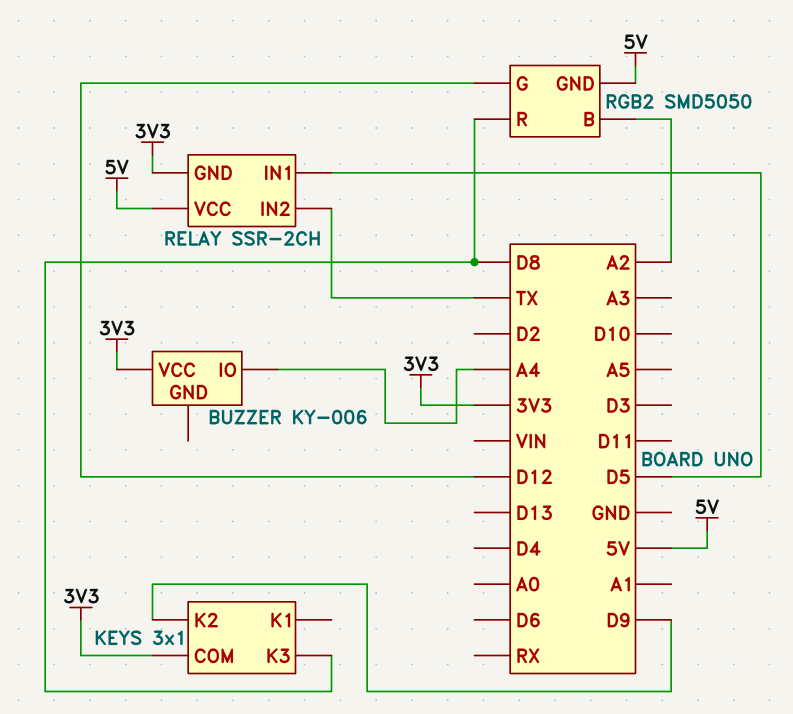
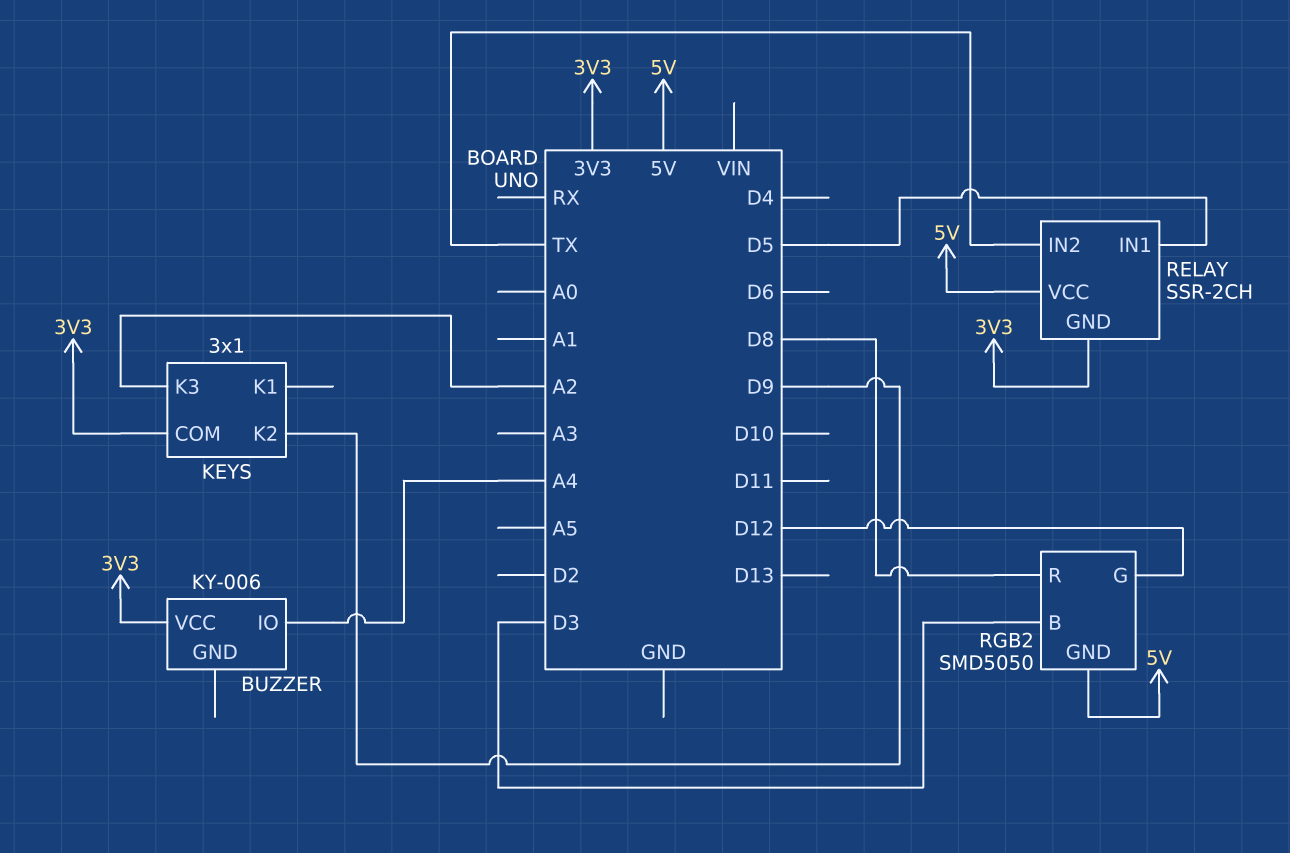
KEYS pin K3: D8 -> A2
RGB2 pin B: A2 -> D3

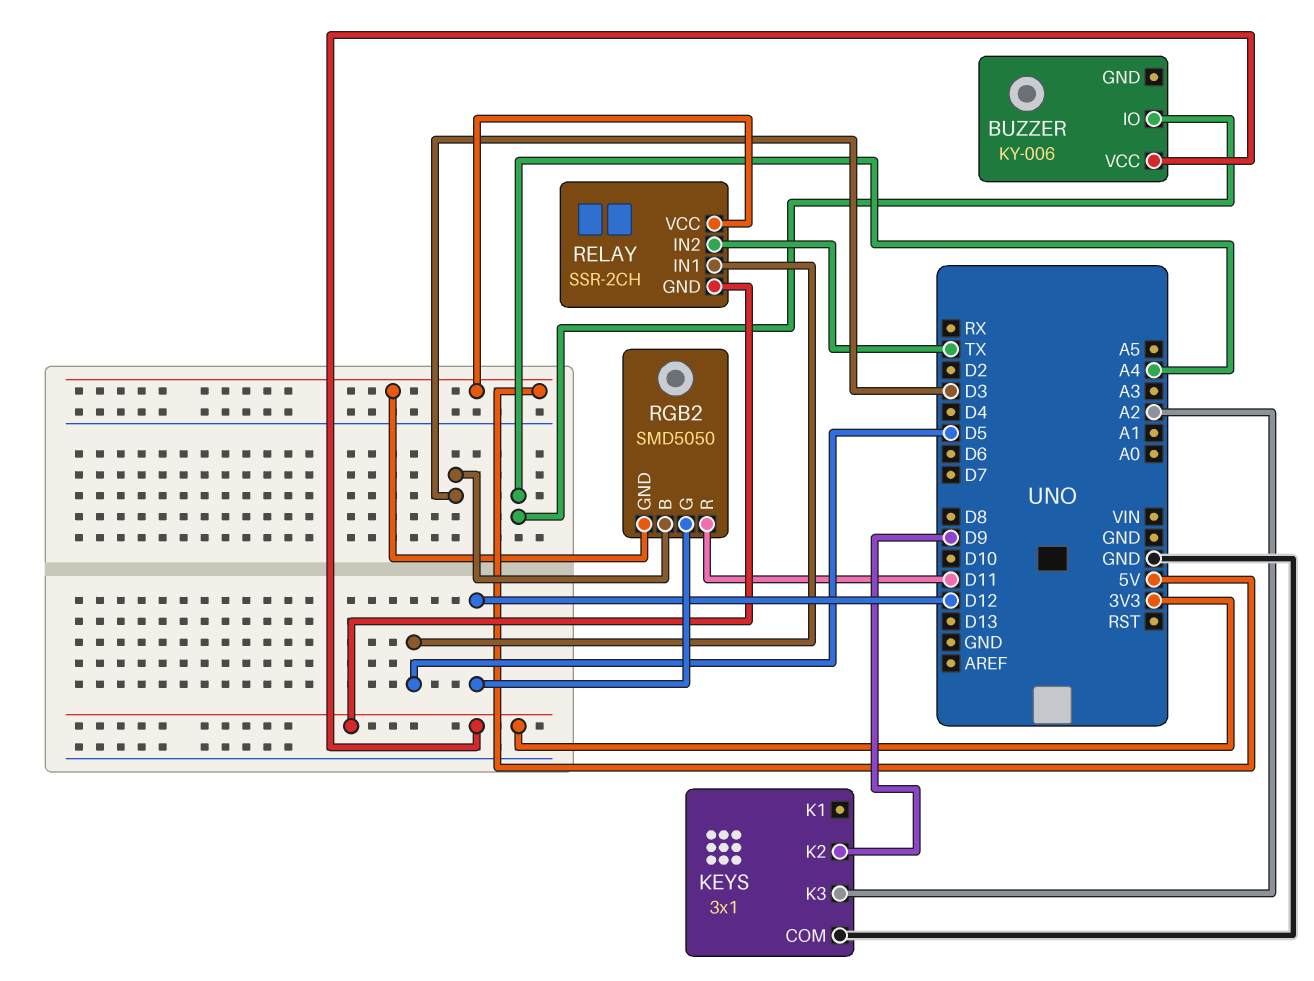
KEYS pin COM: 3V3 -> GND
RGB2 pin R: D8 -> D11

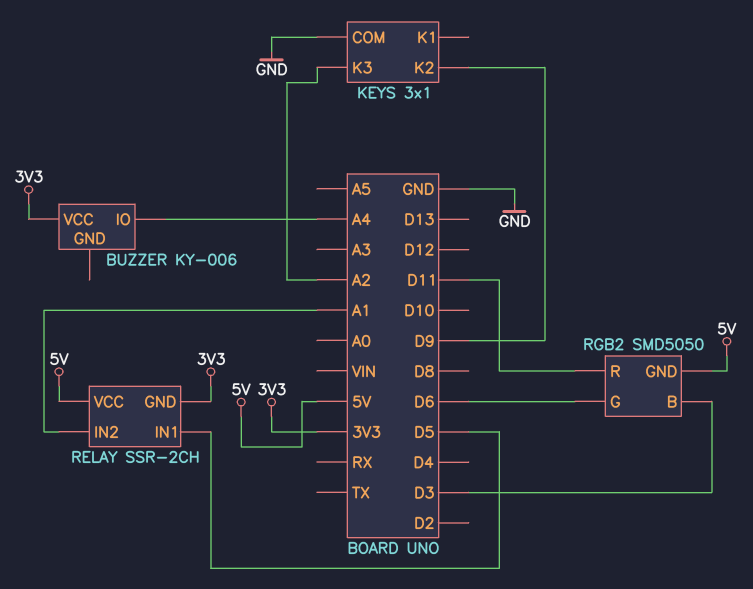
RELAY pin IN2: TX -> A1
RGB2 pin G: D12 -> D6

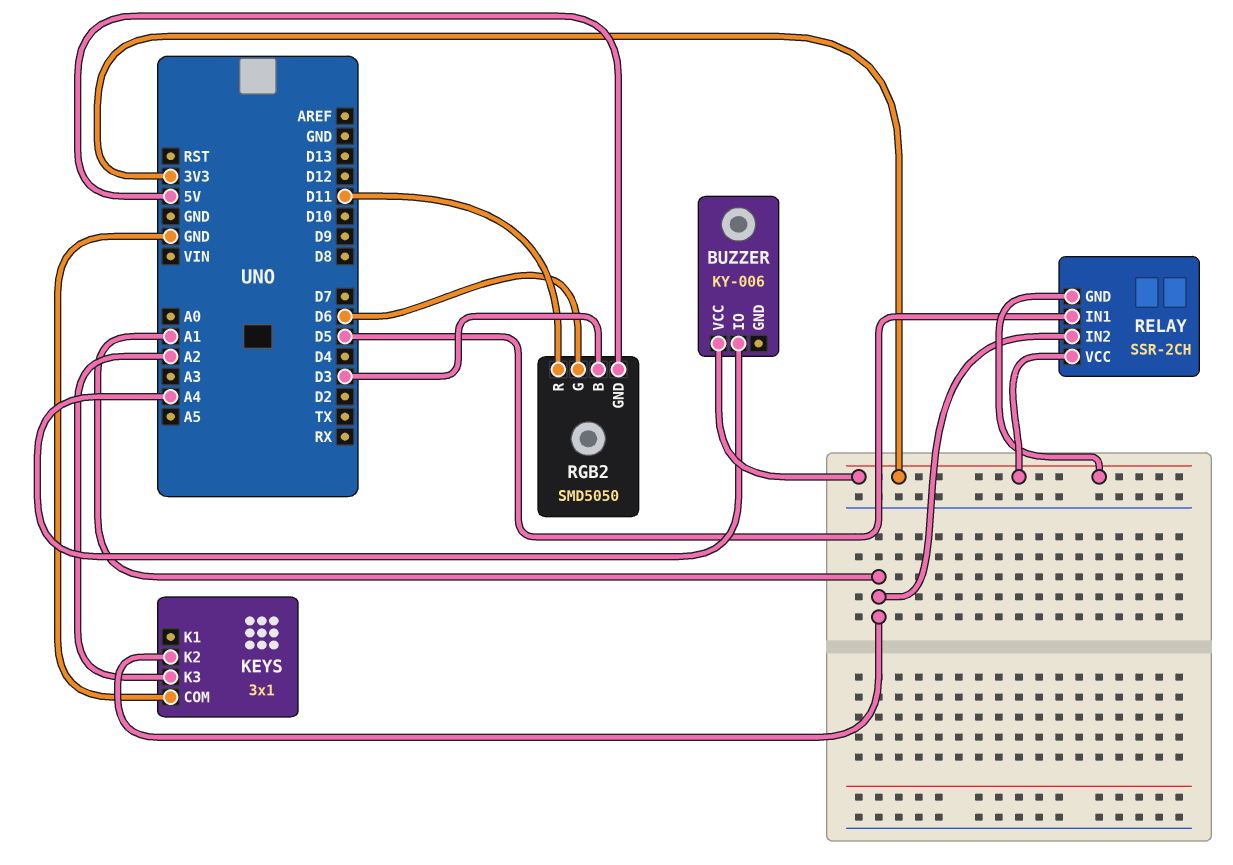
KEYS pin K2: D9 -> A1
RELAY pin VCC: 5V -> 3V3

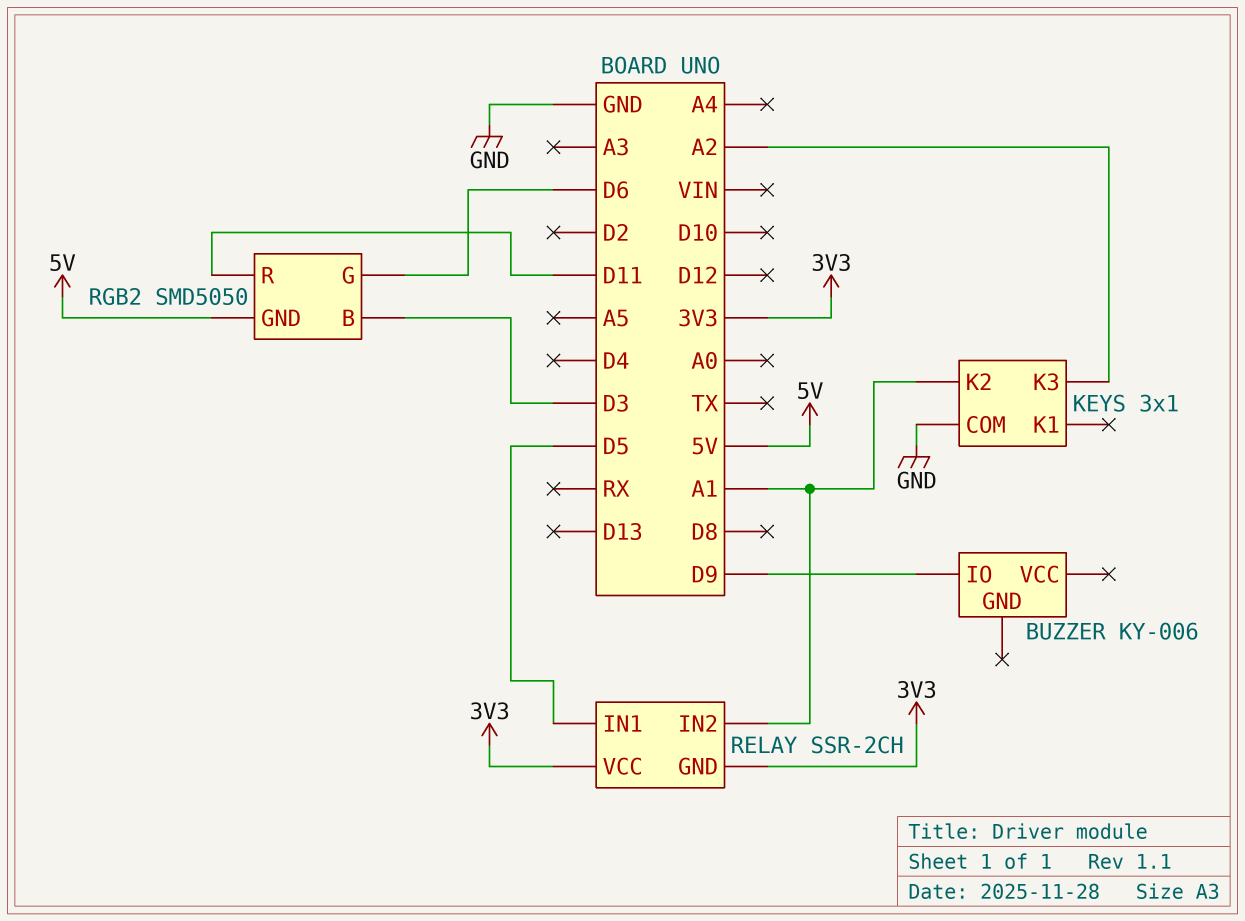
BUZZER pin IO: A4 -> D9
BUZZER pin VCC: 3V3 -> none

